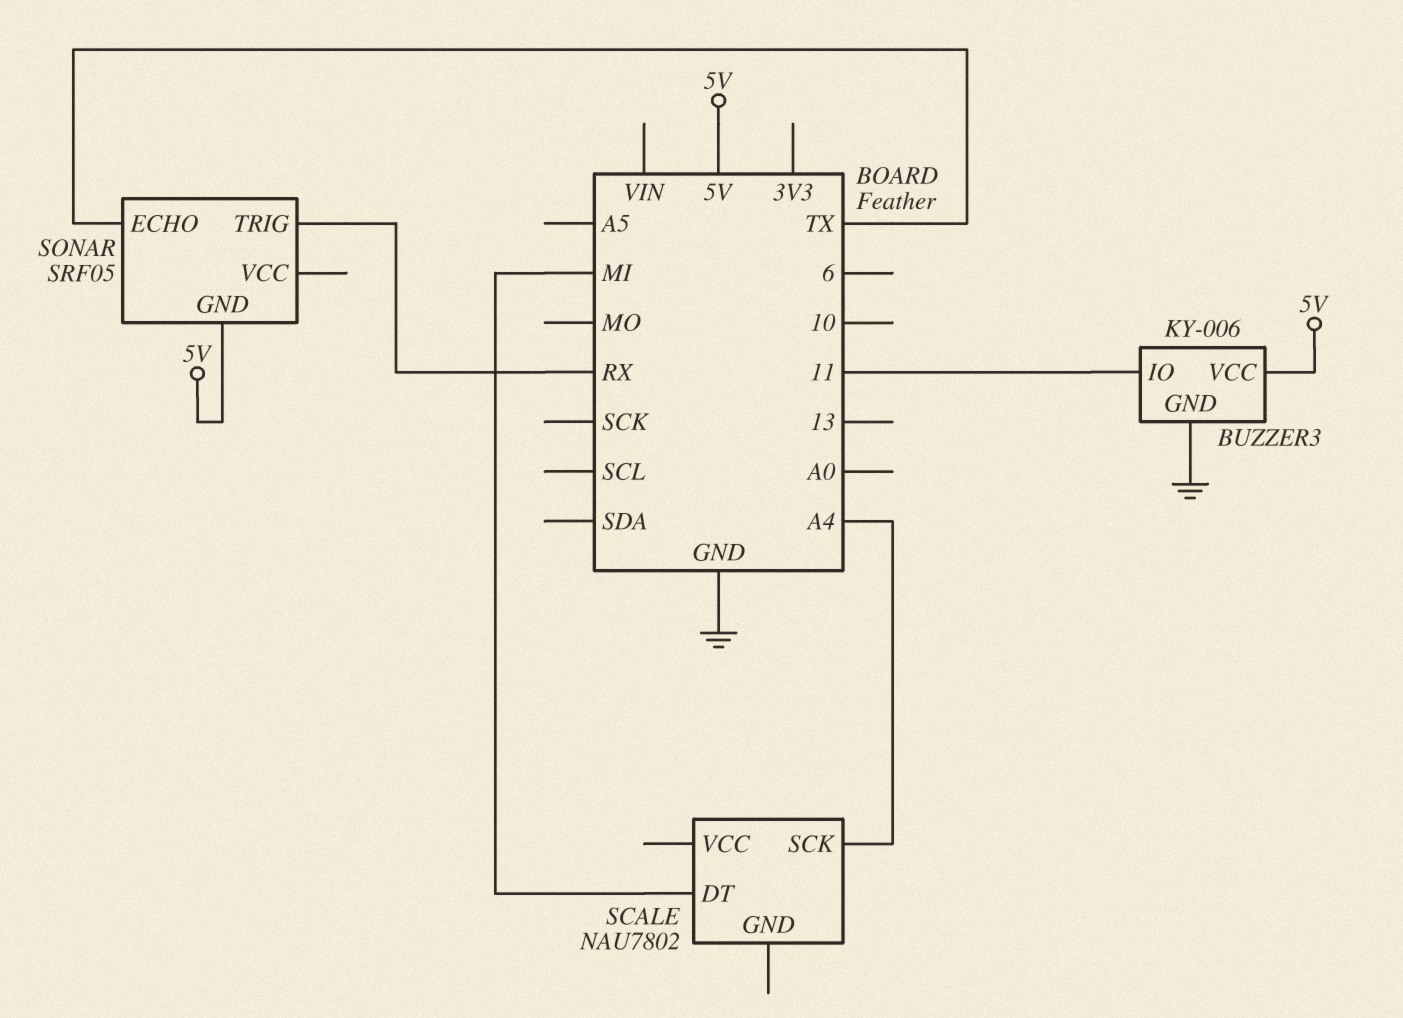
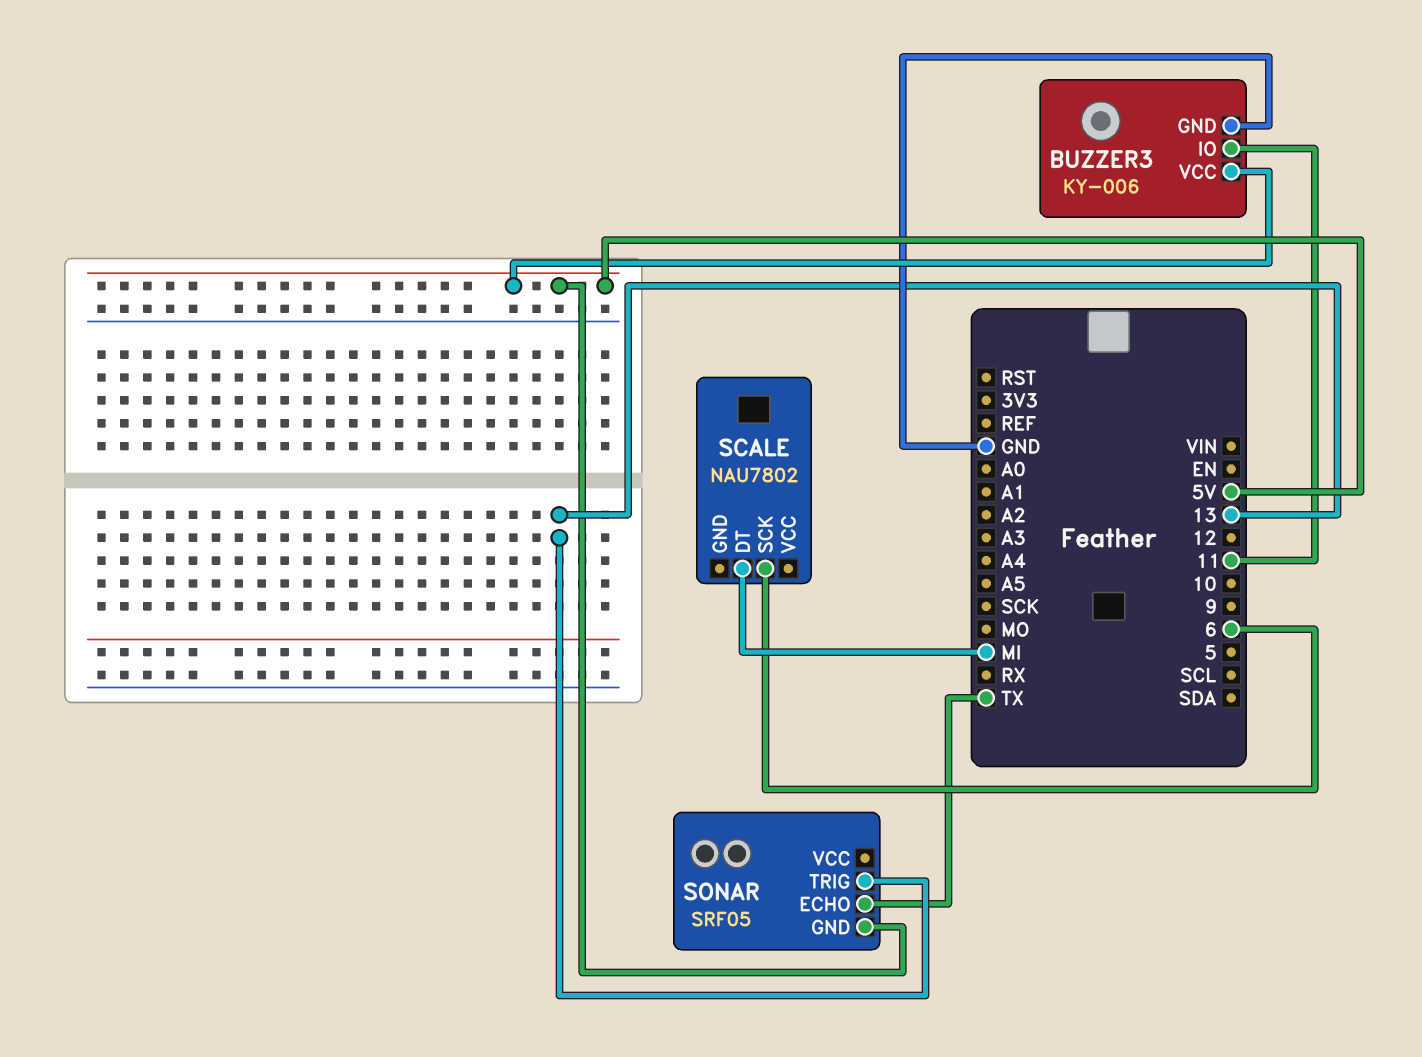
SCALE pin SCK: A4 -> 6
SONAR pin TRIG: RX -> 13

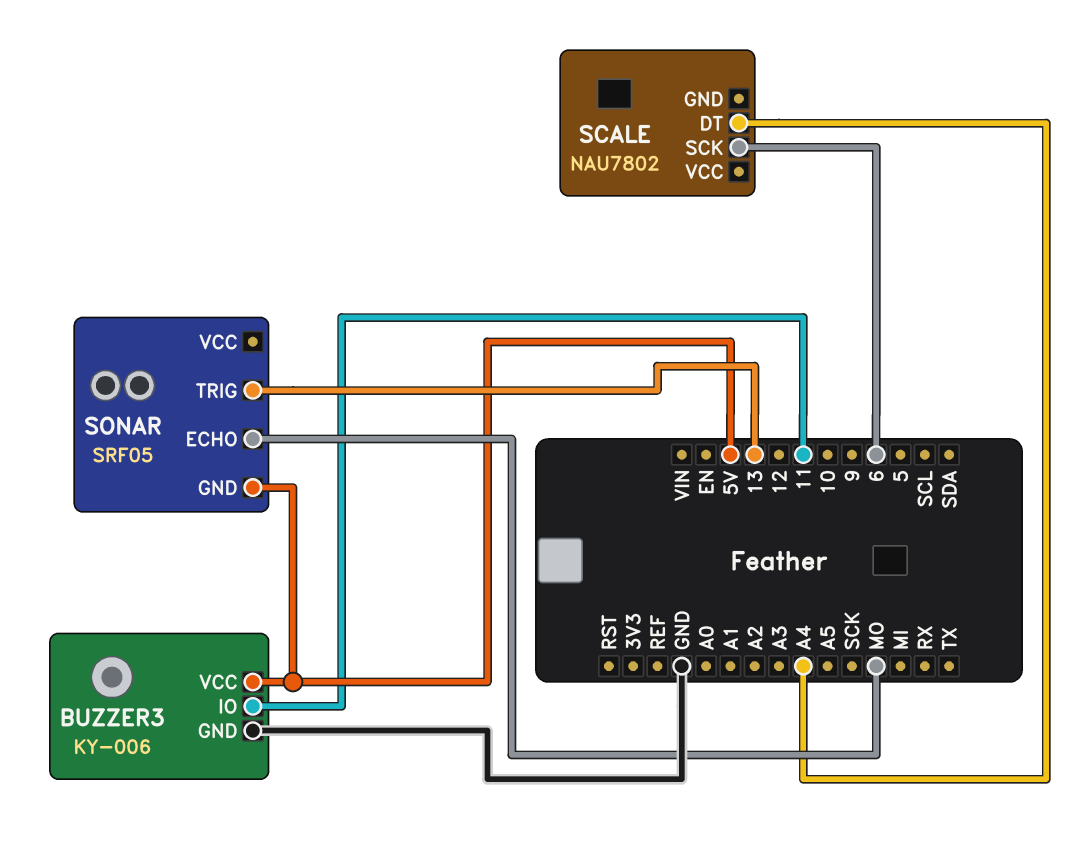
SCALE pin DT: MI -> A4
SONAR pin ECHO: TX -> MO

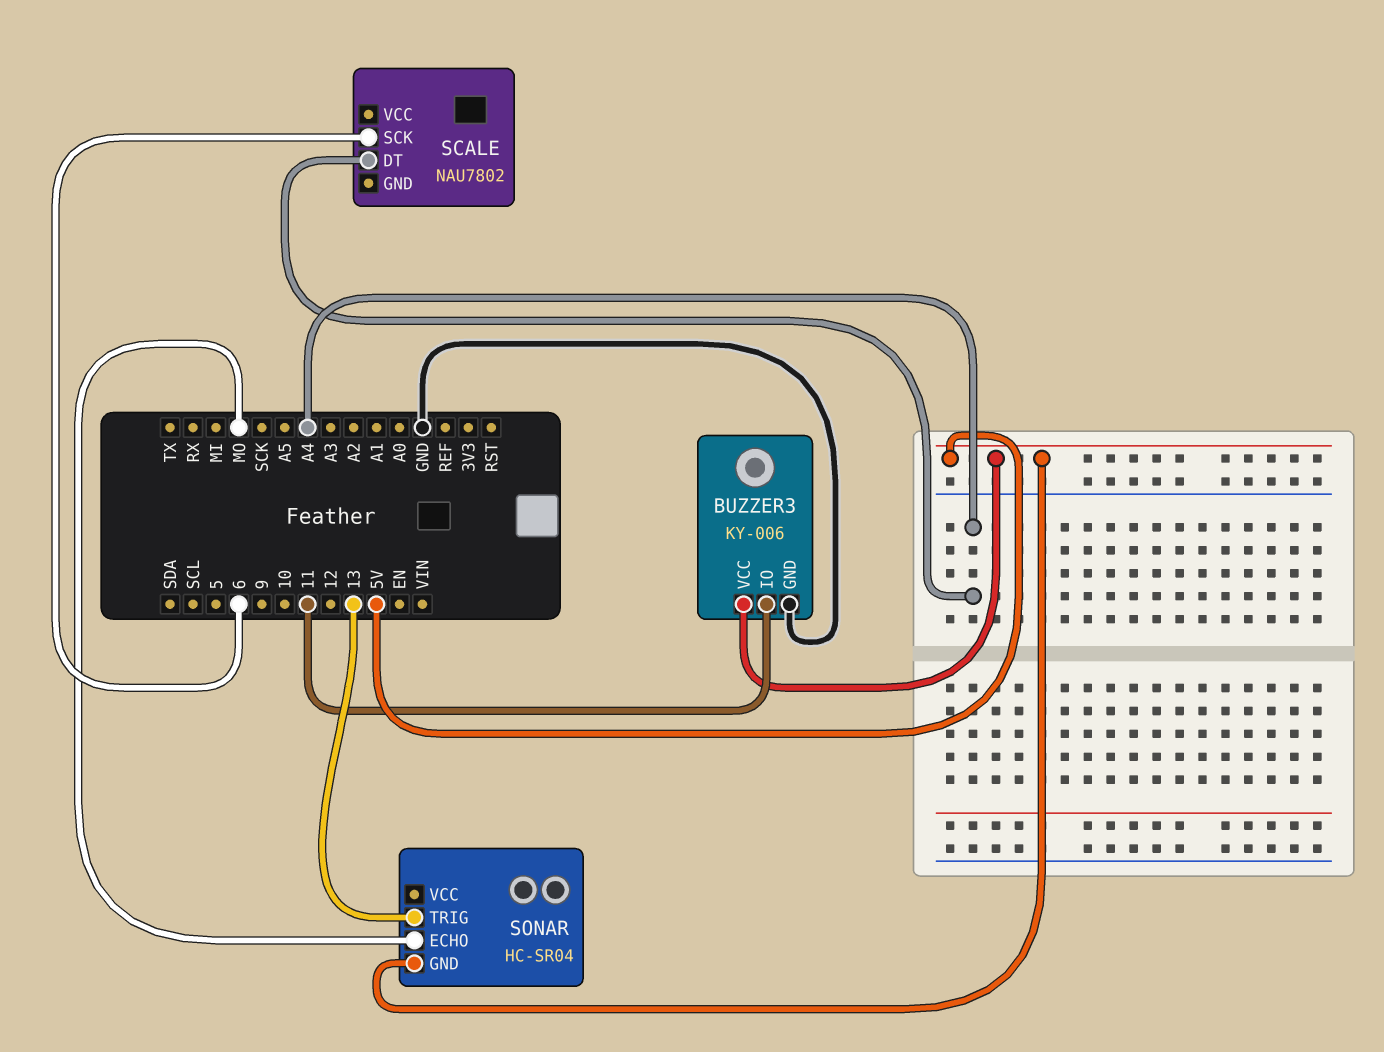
SONAR: SRF05 -> HC-SR04

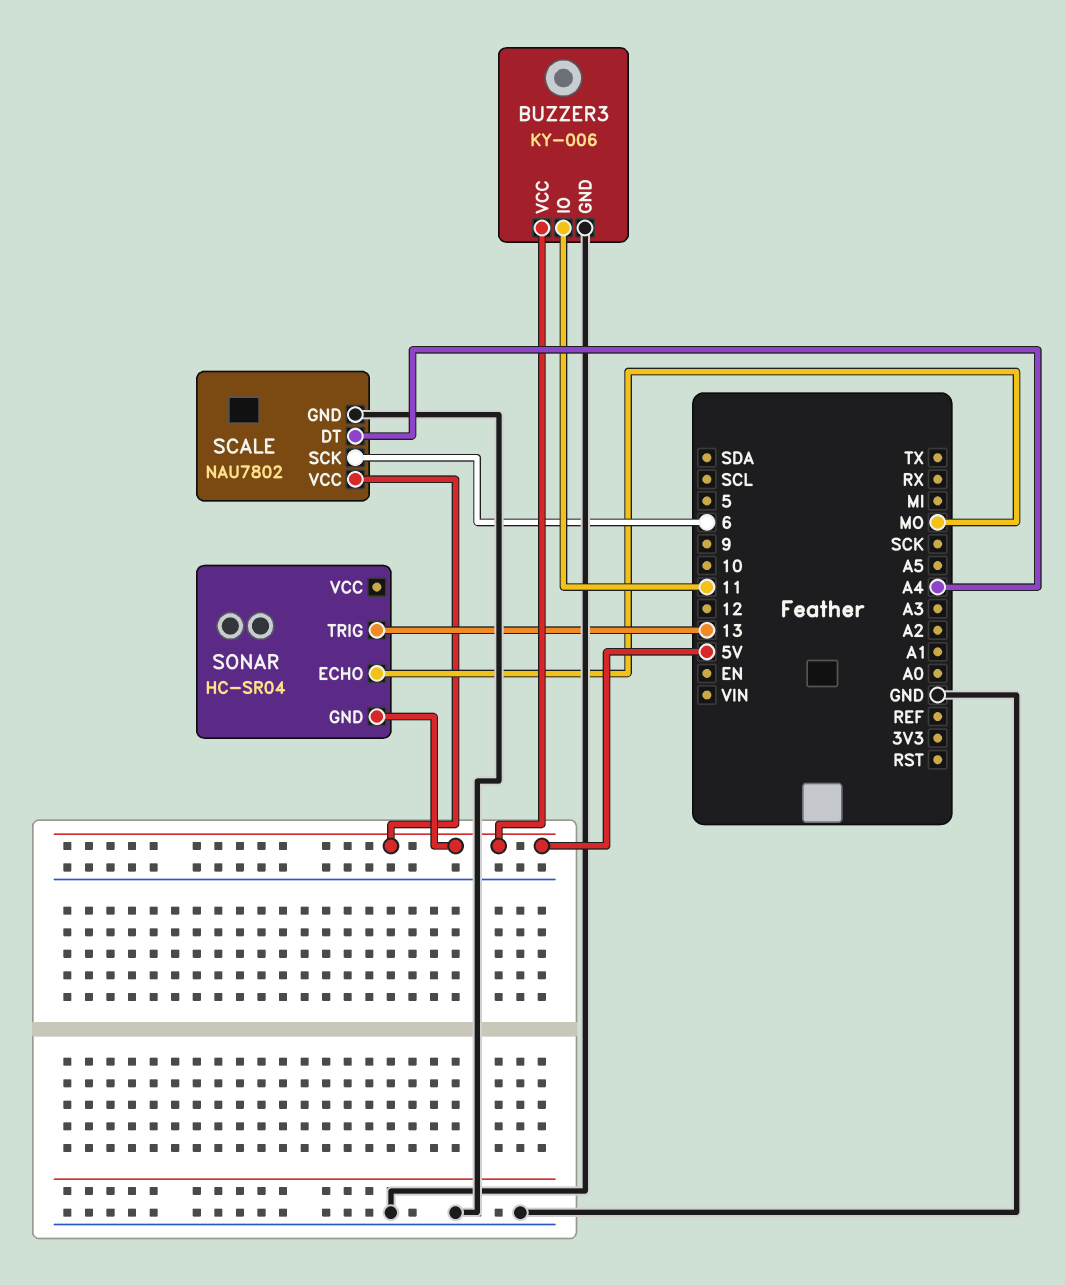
SCALE pin GND: none -> GND
SCALE pin VCC: none -> 5V

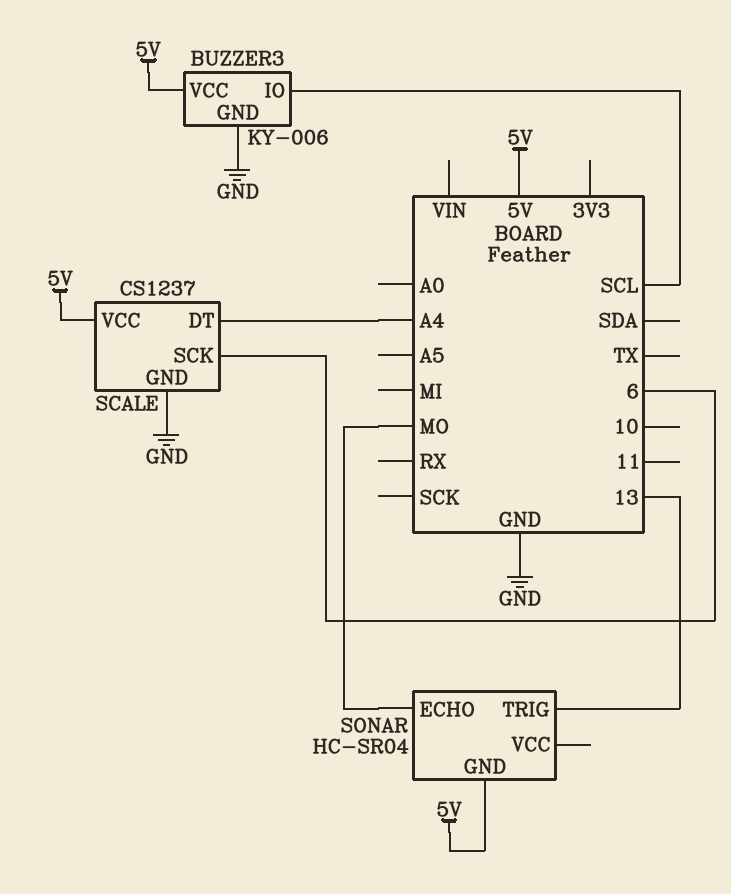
BUZZER3 pin IO: 11 -> SCL
SCALE: NAU7802 -> CS1237

